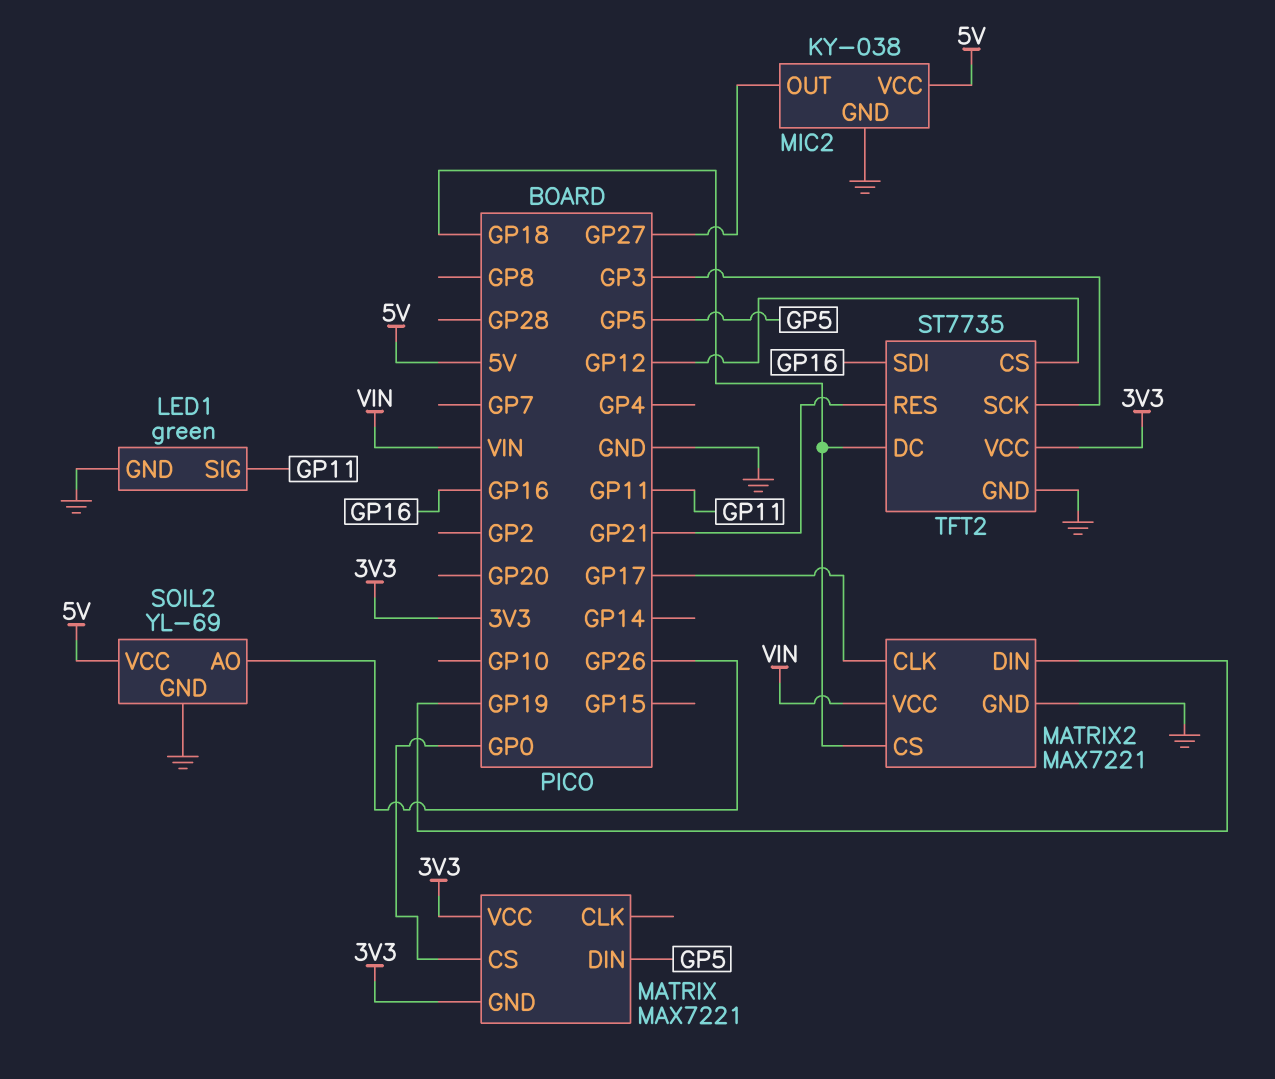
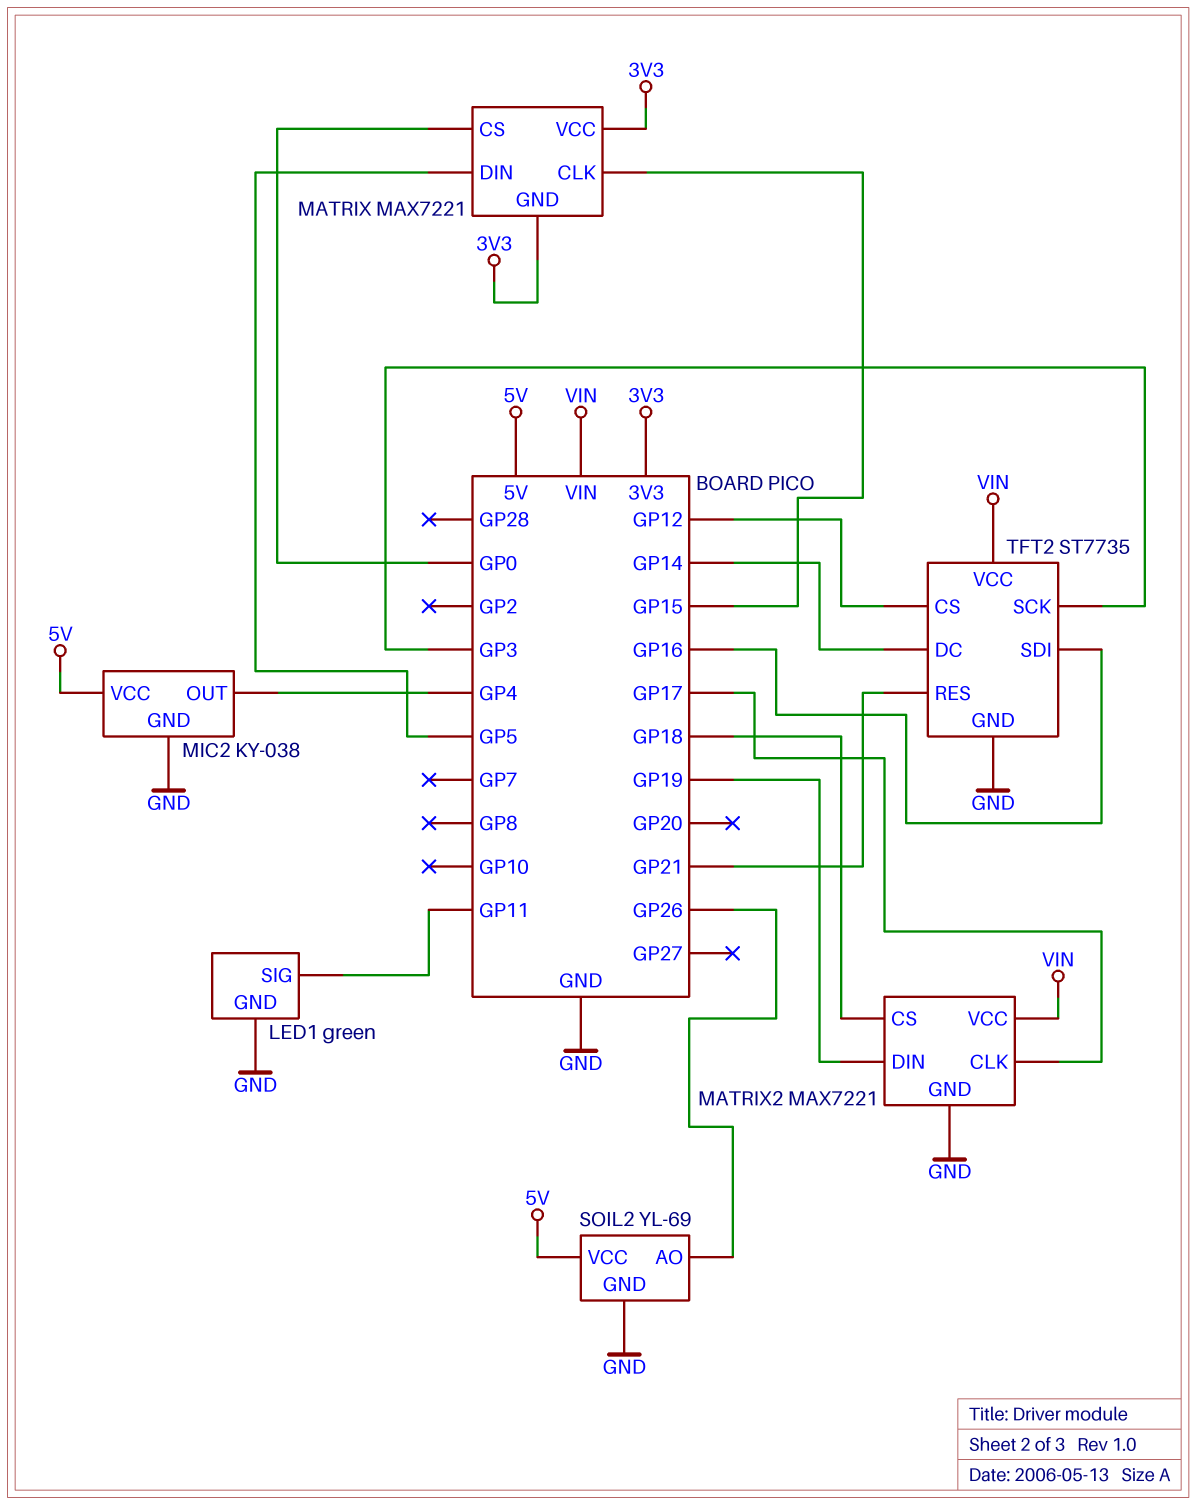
MATRIX pin CLK: none -> GP15
MIC2 pin OUT: GP27 -> GP4
TFT2 pin DC: GP18 -> GP14
TFT2 pin VCC: 3V3 -> VIN

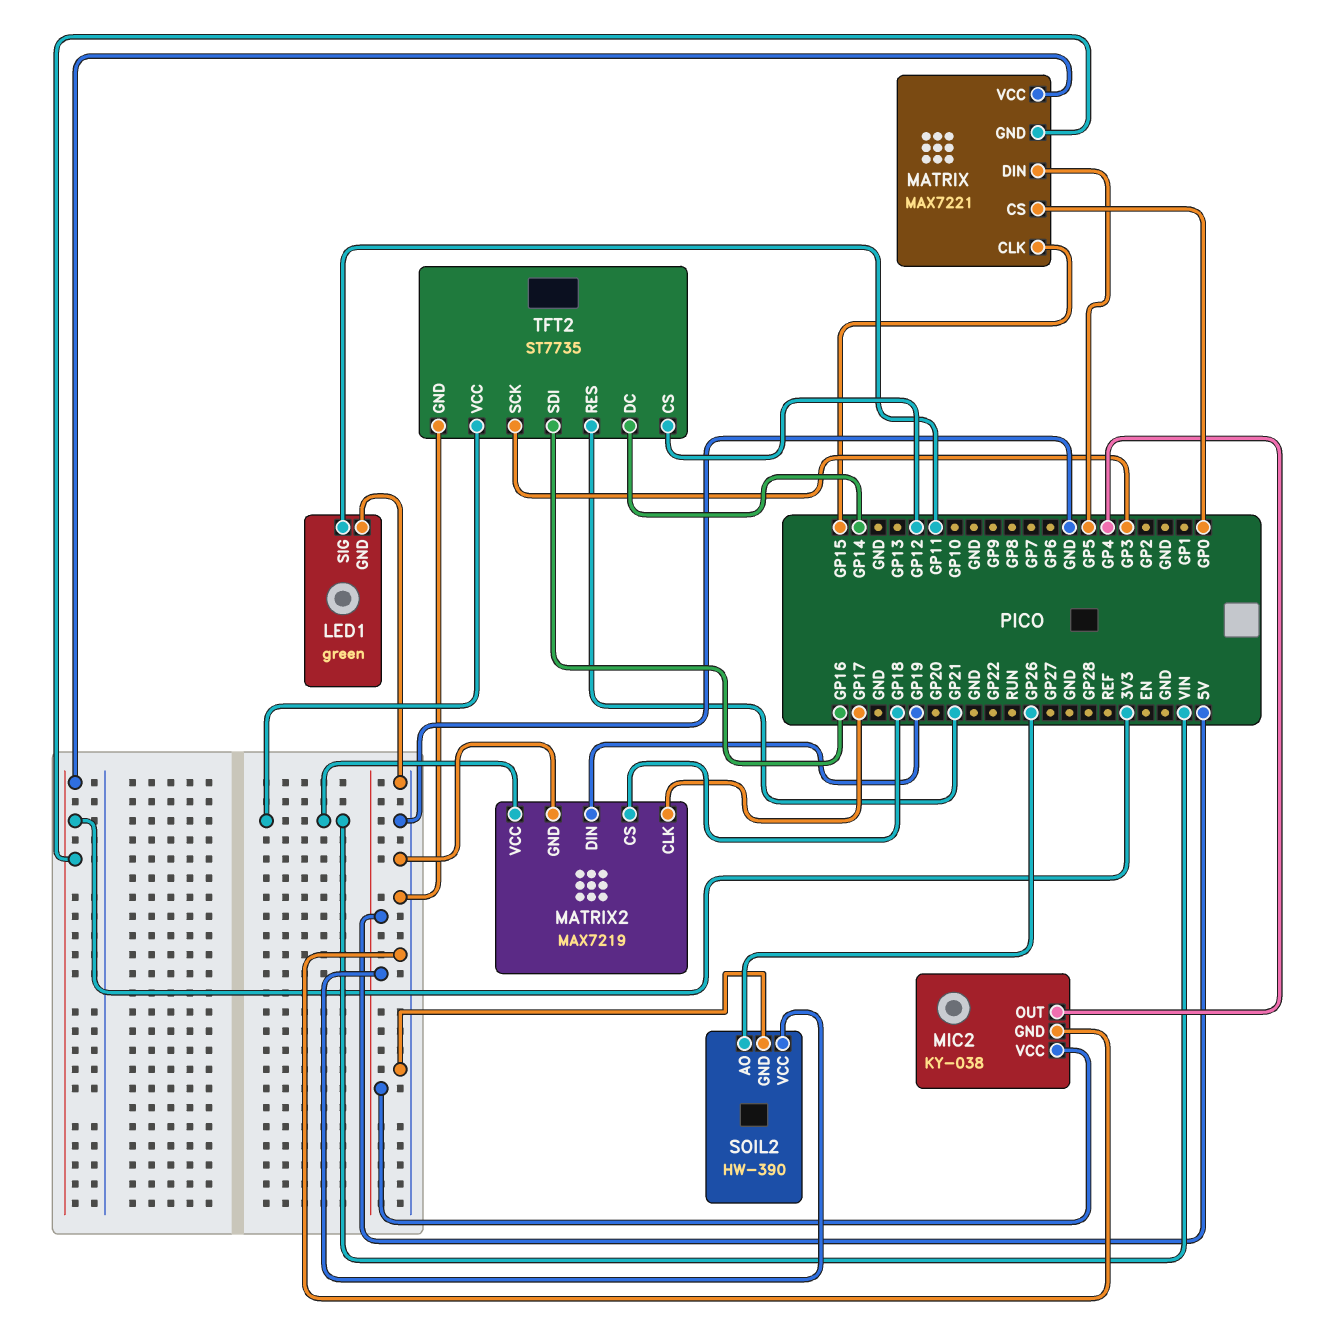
MATRIX2: MAX7221 -> MAX7219
SOIL2: YL-69 -> HW-390

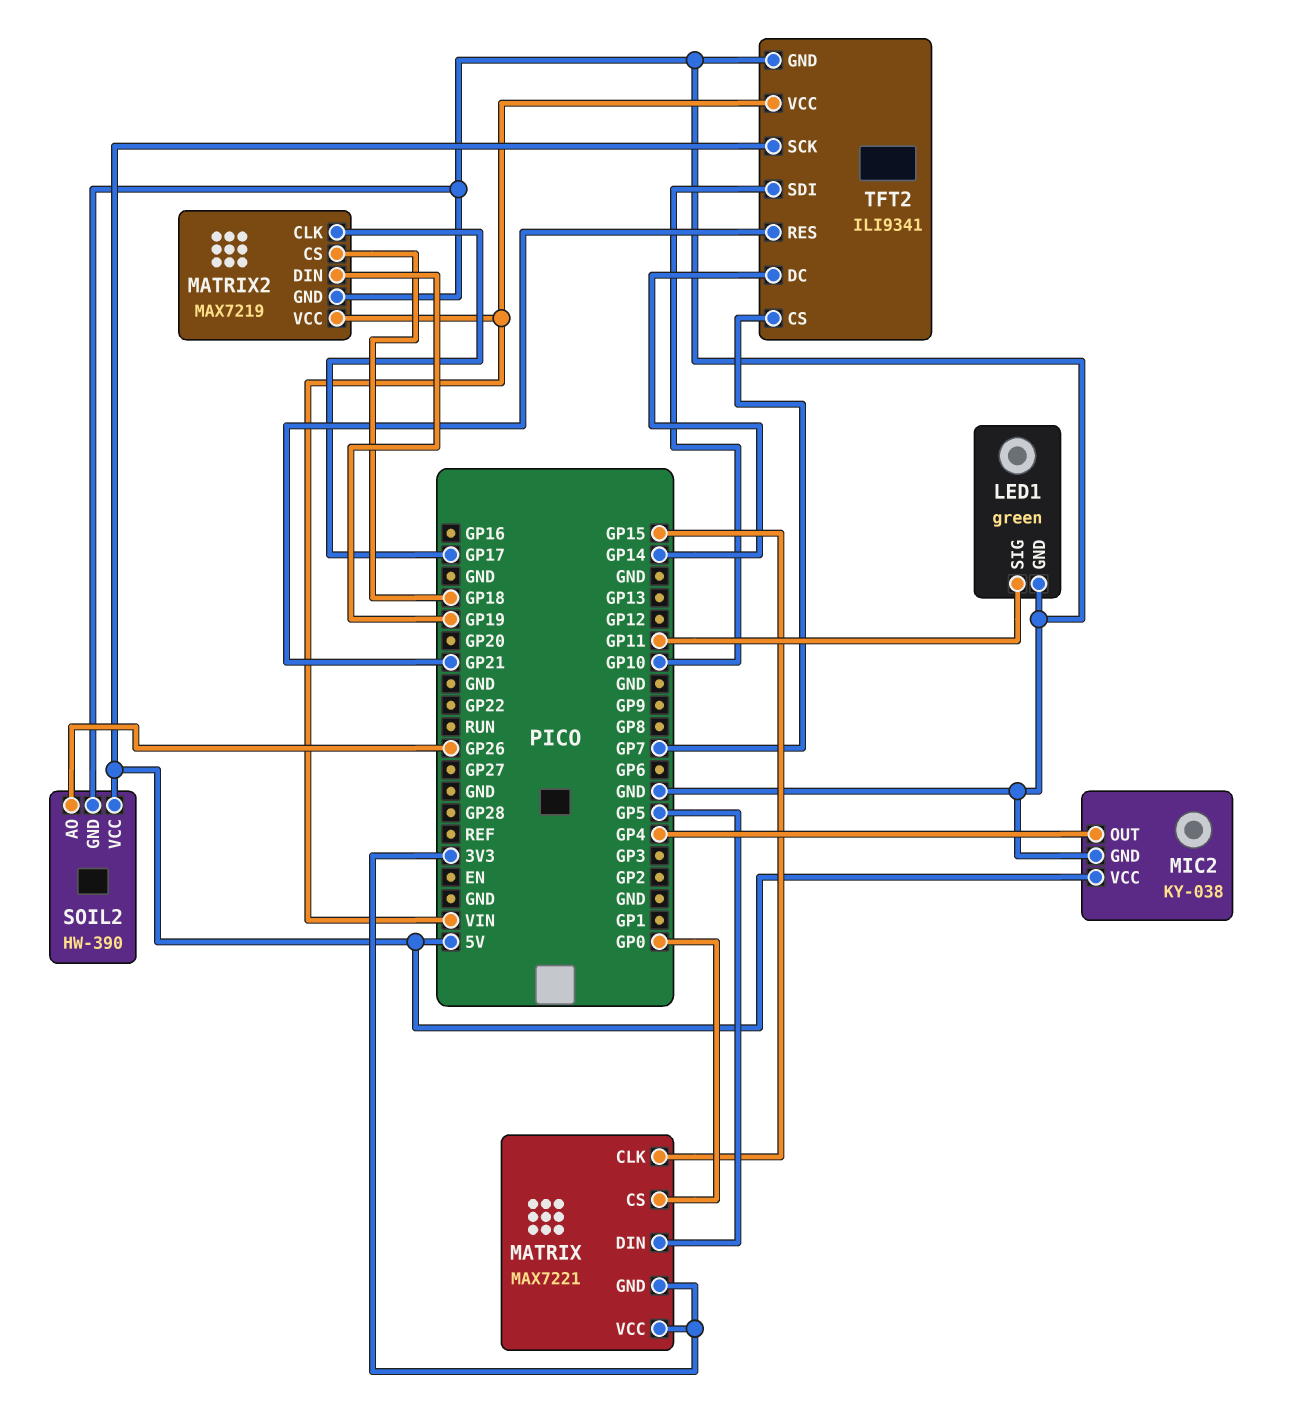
TFT2: ST7735 -> ILI9341
TFT2 pin CS: GP12 -> GP7
TFT2 pin SCK: GP3 -> 5V
TFT2 pin SDI: GP16 -> GP10

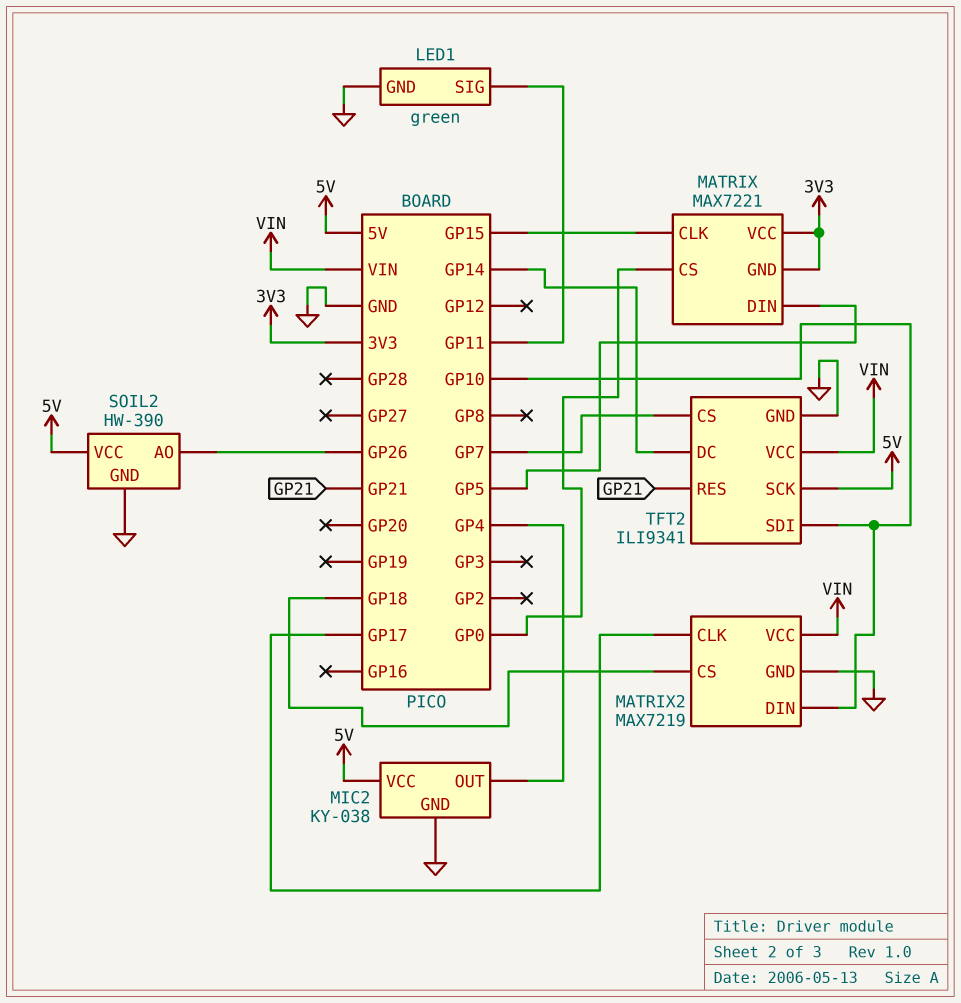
MATRIX2 pin DIN: GP19 -> GP10

